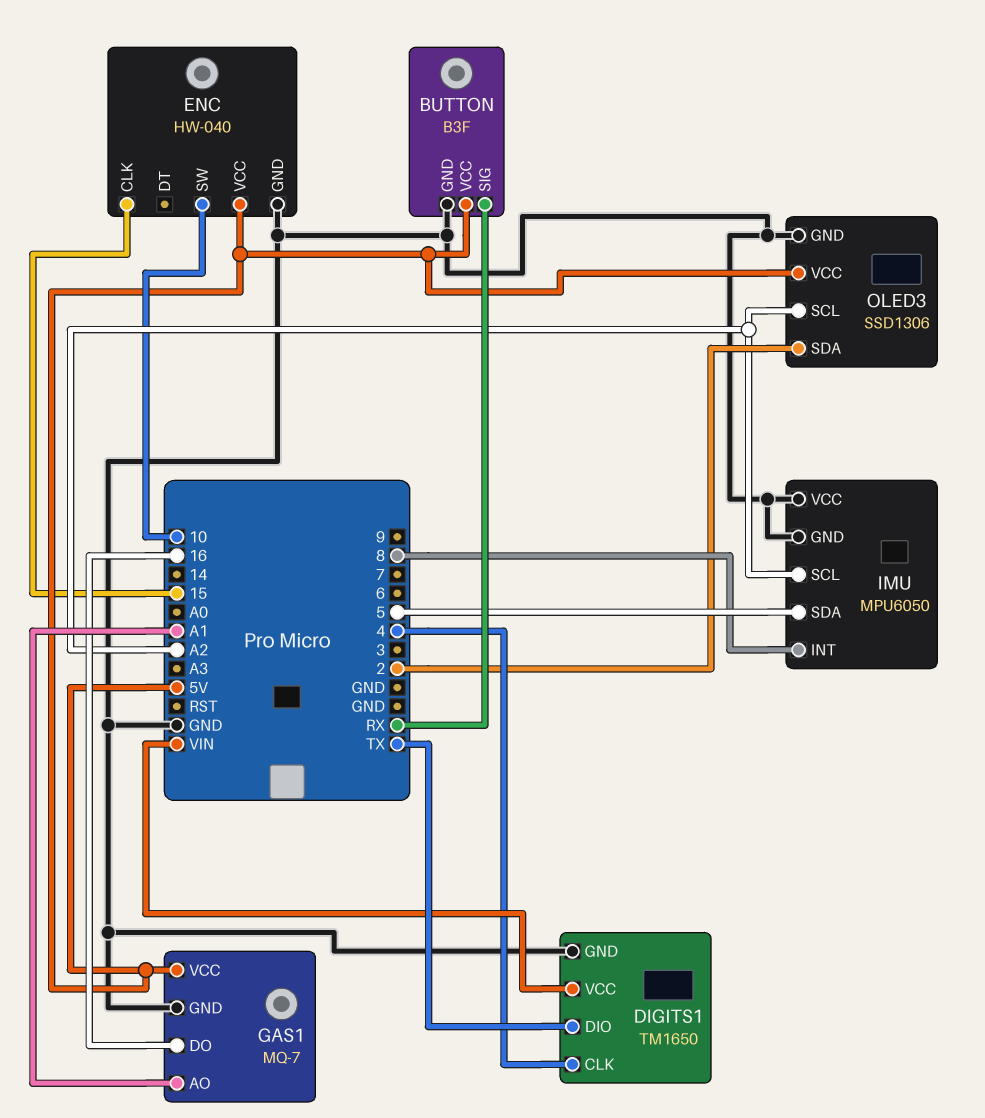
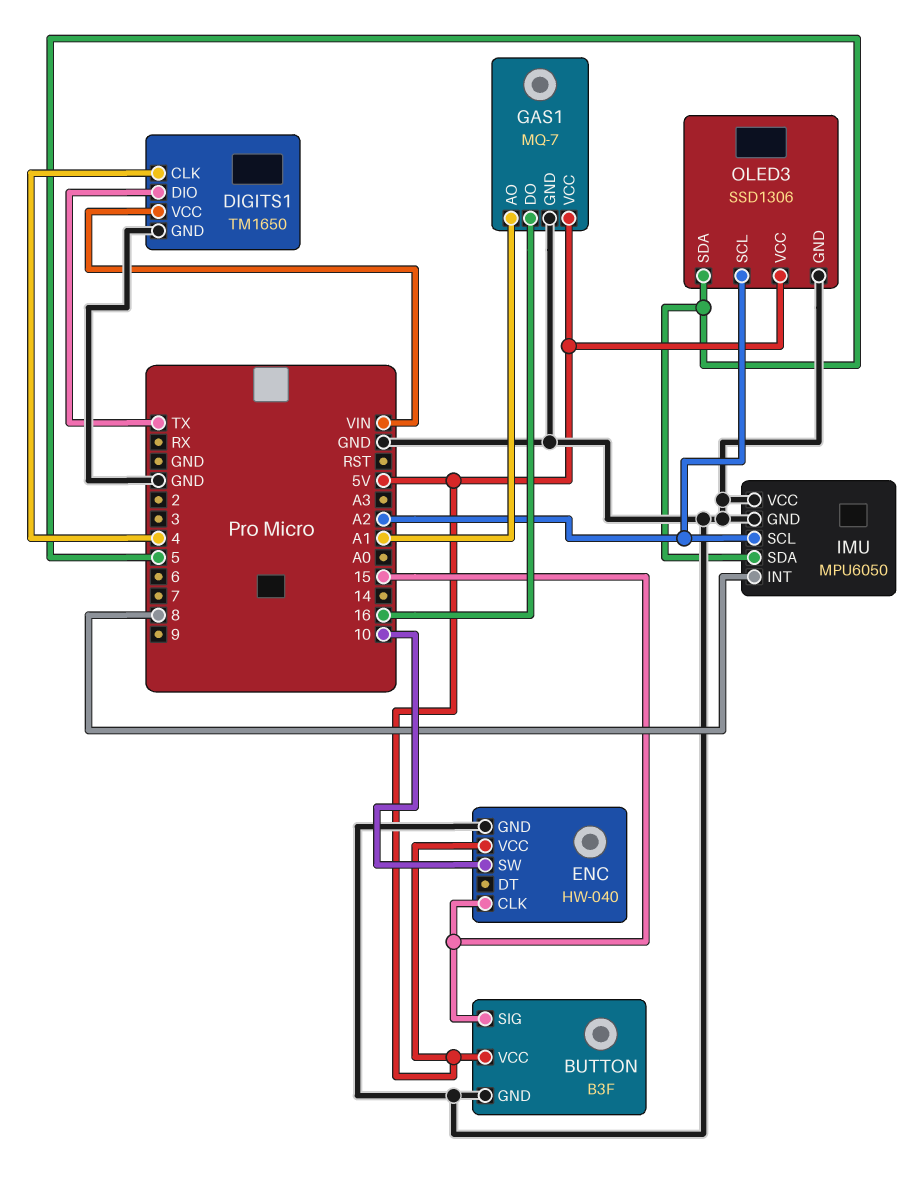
BUTTON pin SIG: RX -> 15
OLED3 pin SDA: 2 -> 5

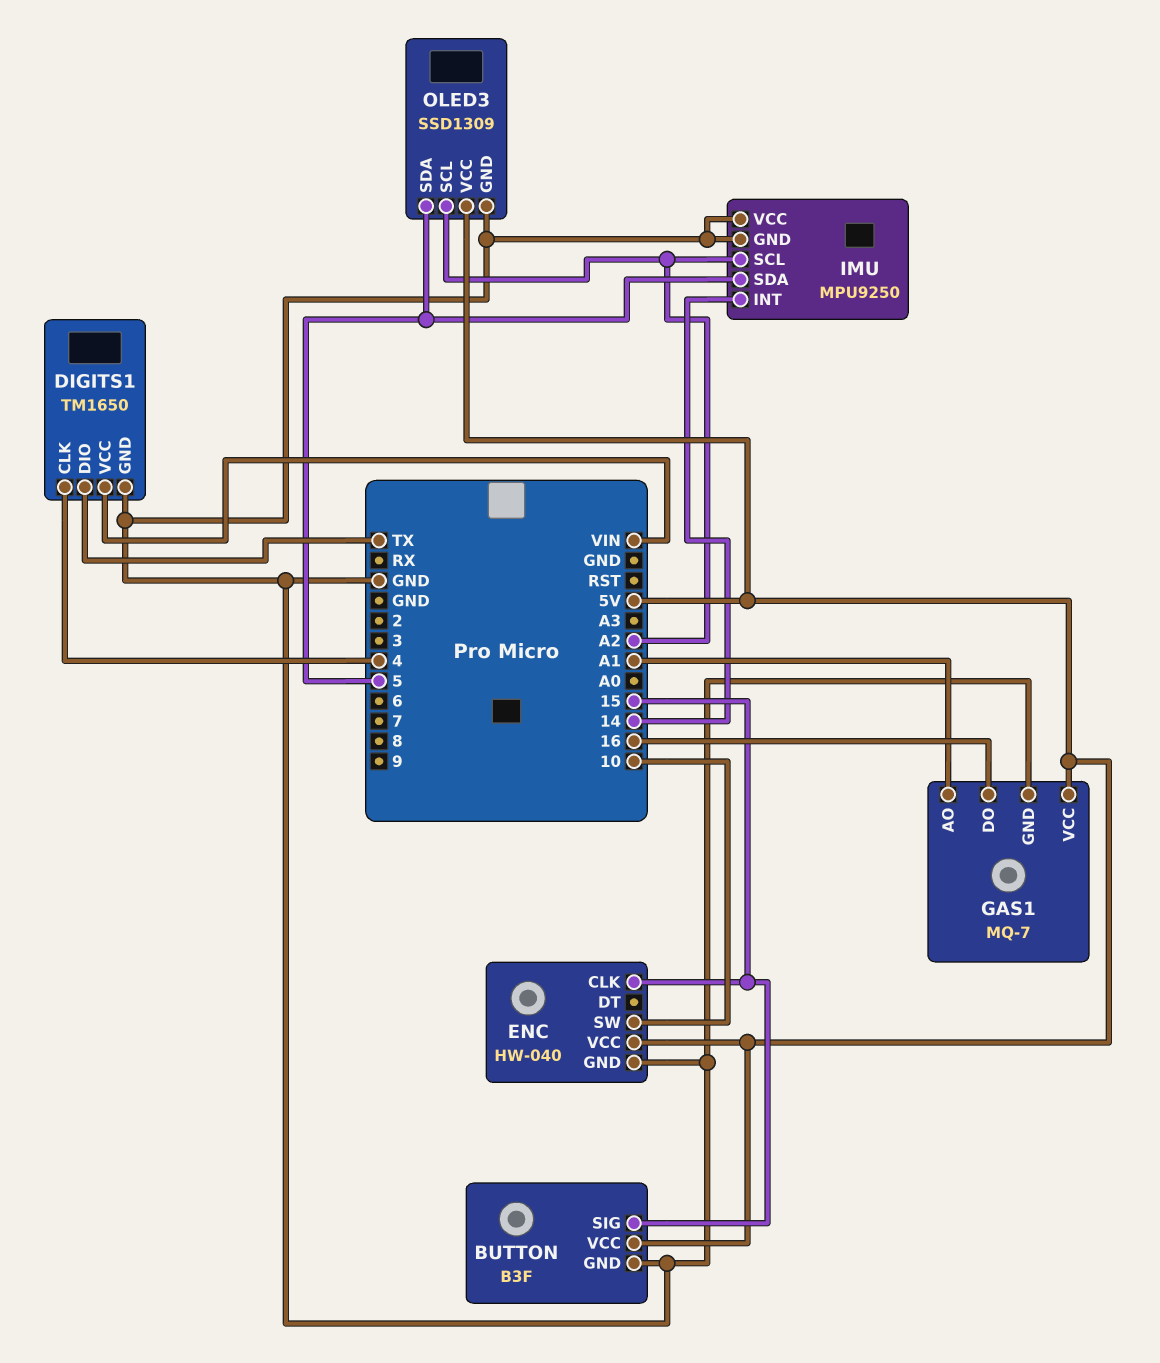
IMU: MPU6050 -> MPU9250
IMU pin INT: 8 -> 14
OLED3: SSD1306 -> SSD1309

